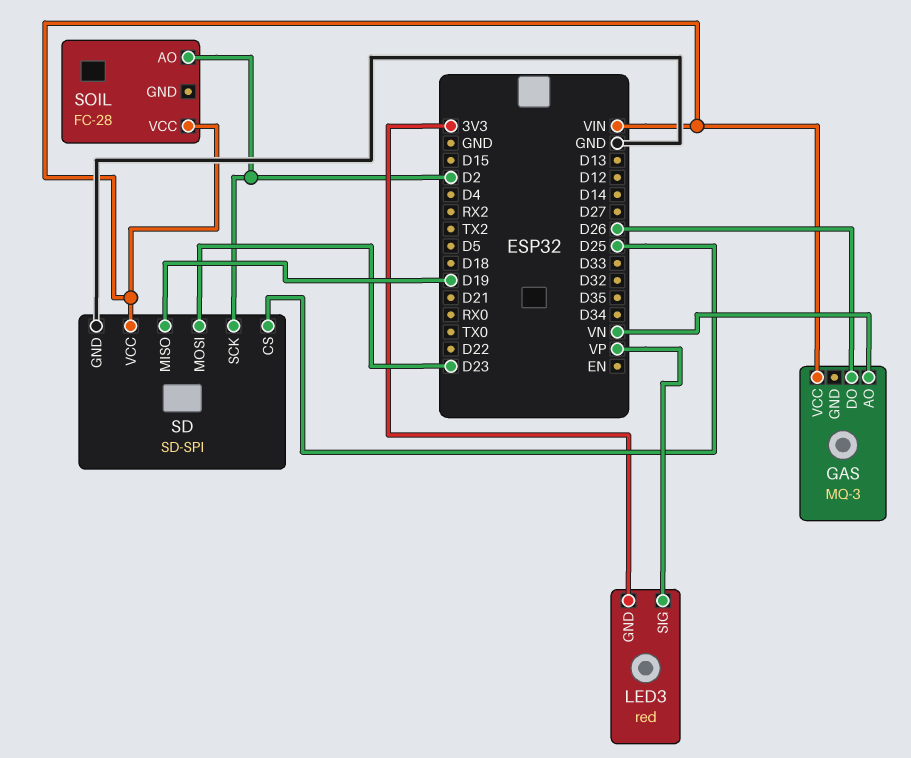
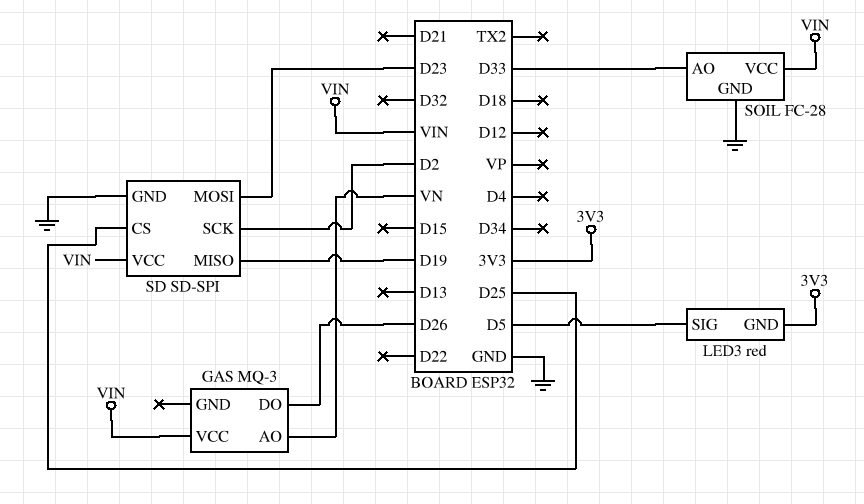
LED3 pin SIG: VP -> D5
SOIL pin AO: D2 -> D33
SOIL pin GND: none -> GND

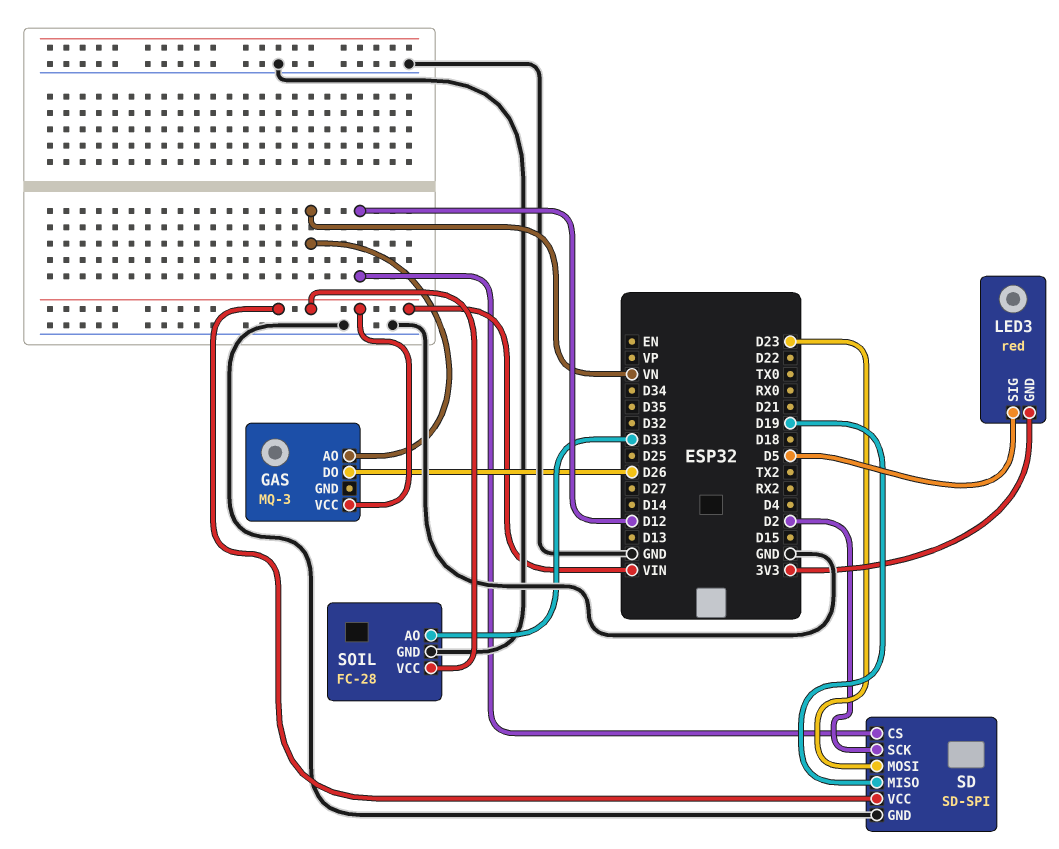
SD pin CS: D25 -> D12

